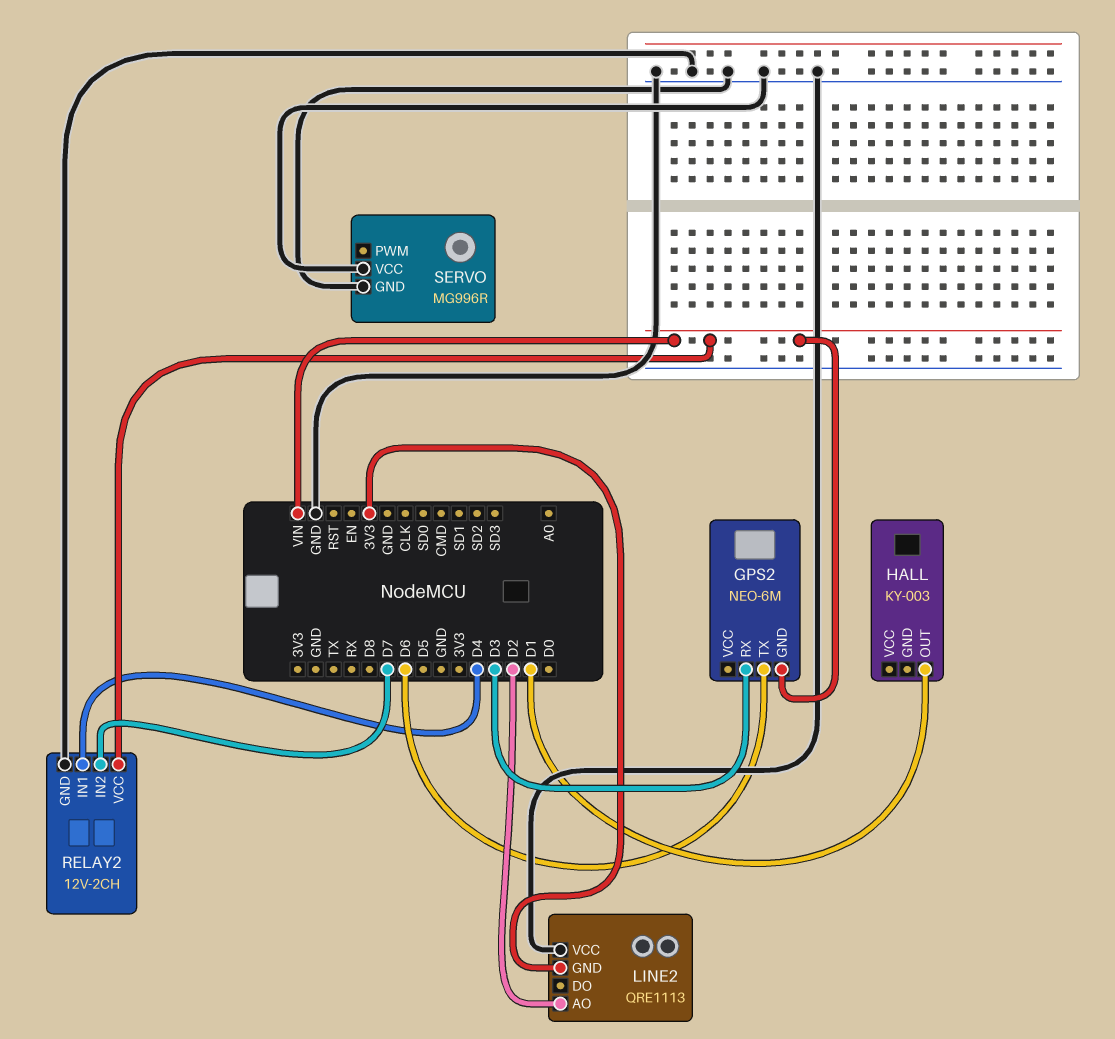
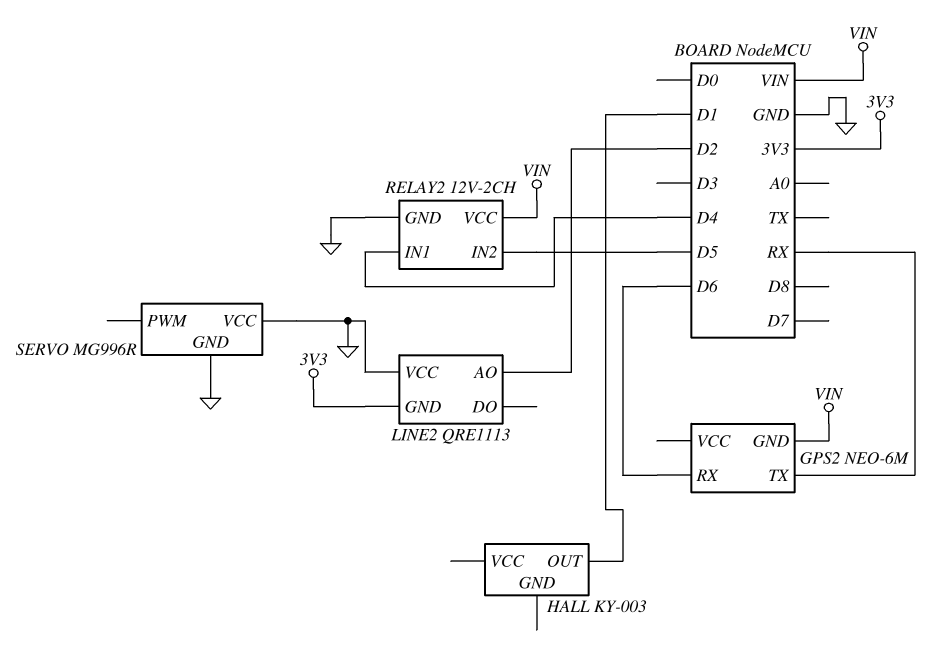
GPS2 pin RX: D3 -> D6
GPS2 pin TX: D6 -> RX
RELAY2 pin IN2: D7 -> D5

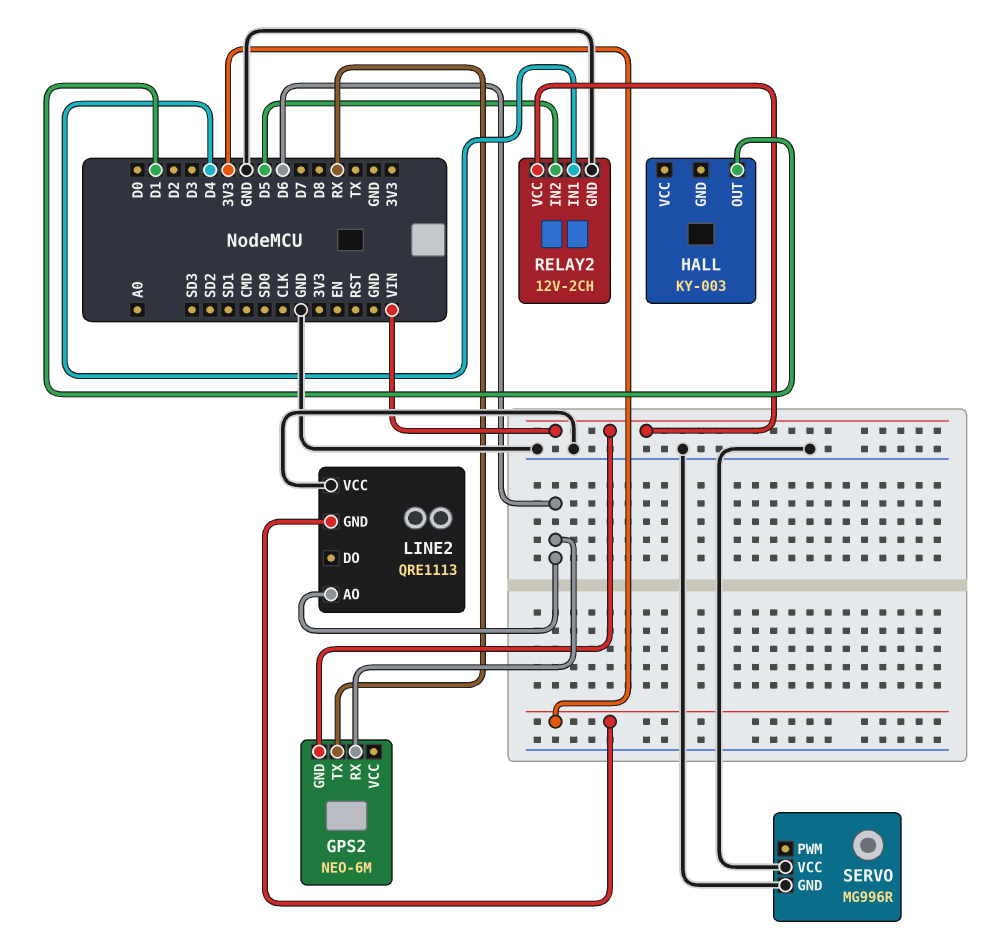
LINE2 pin AO: D2 -> D6

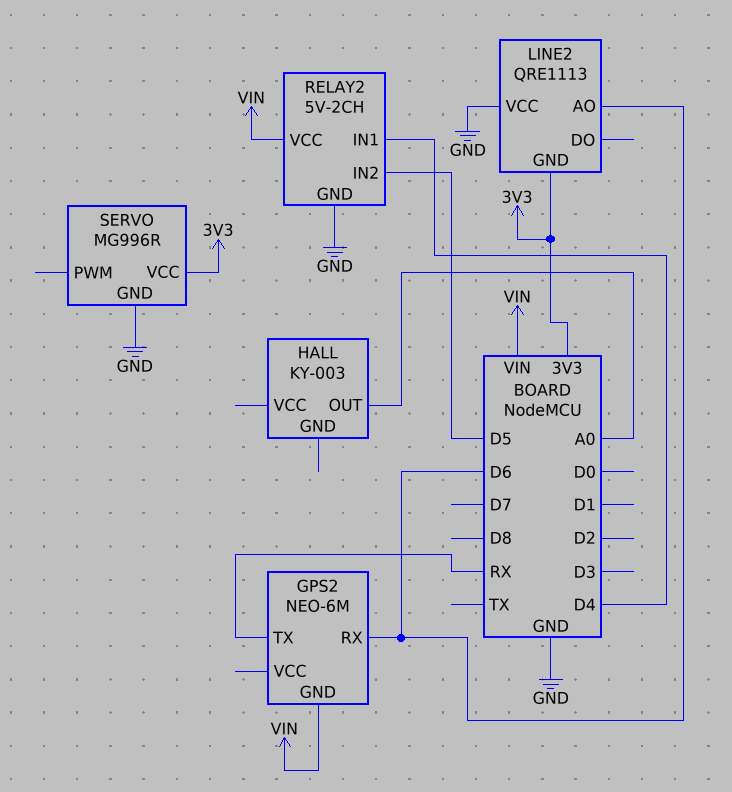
HALL pin OUT: D1 -> A0
RELAY2: 12V-2CH -> 5V-2CH
SERVO pin VCC: GND -> 3V3

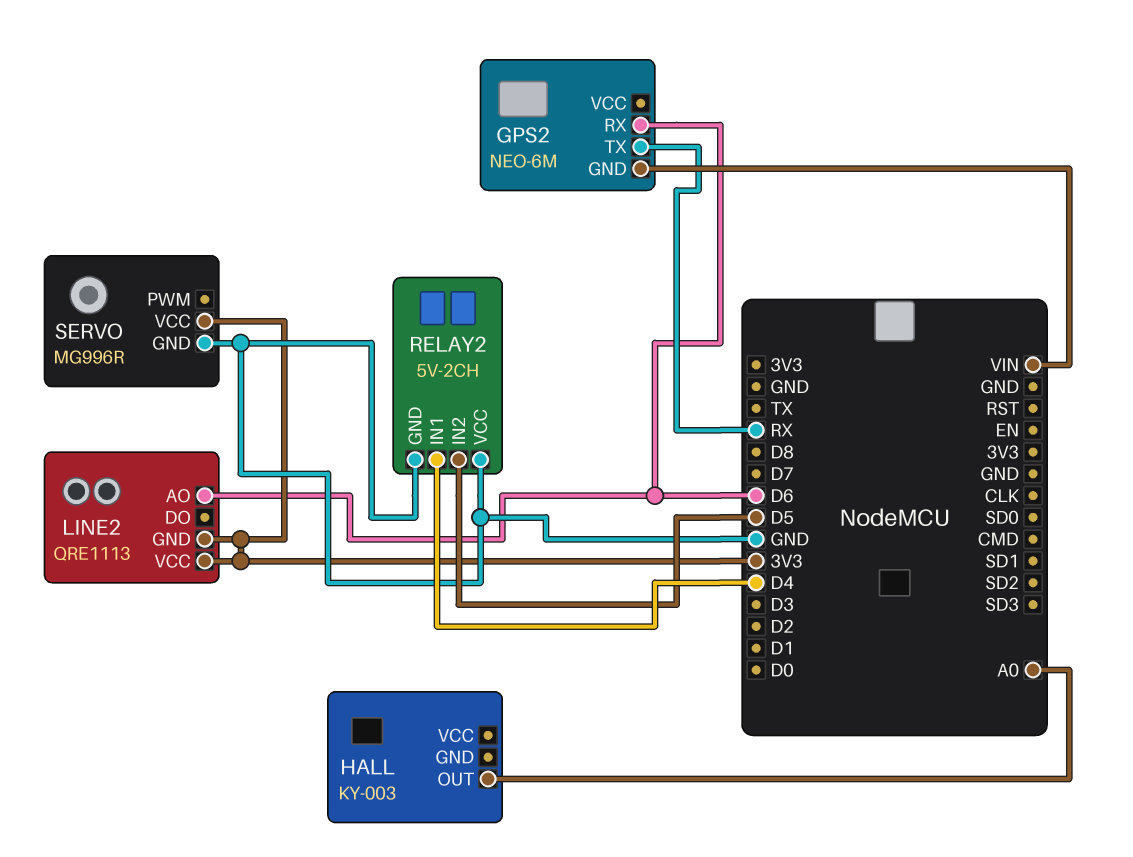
LINE2 pin VCC: GND -> 3V3
RELAY2 pin VCC: VIN -> GND

